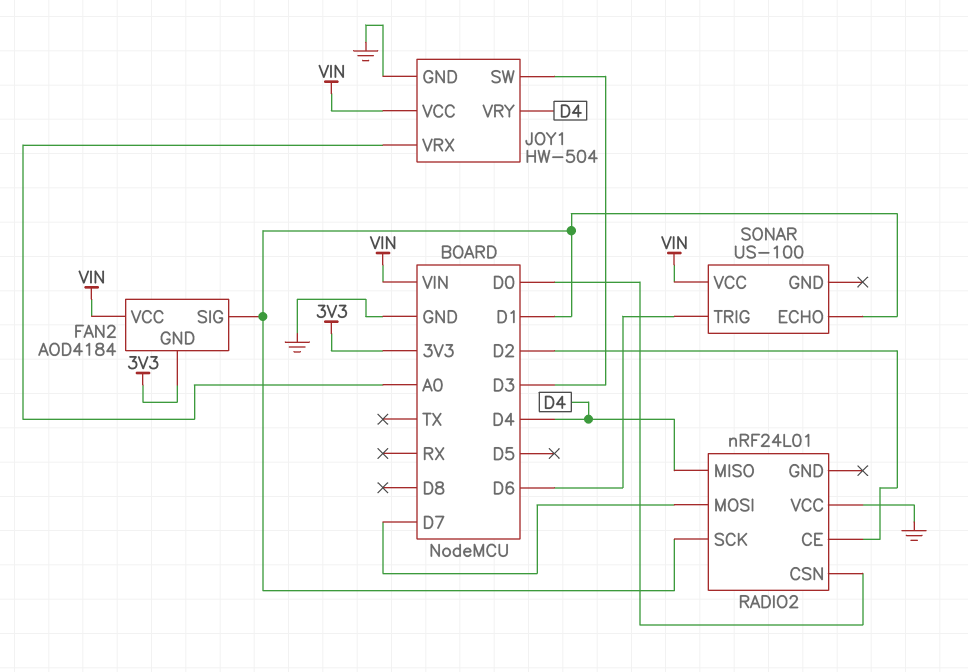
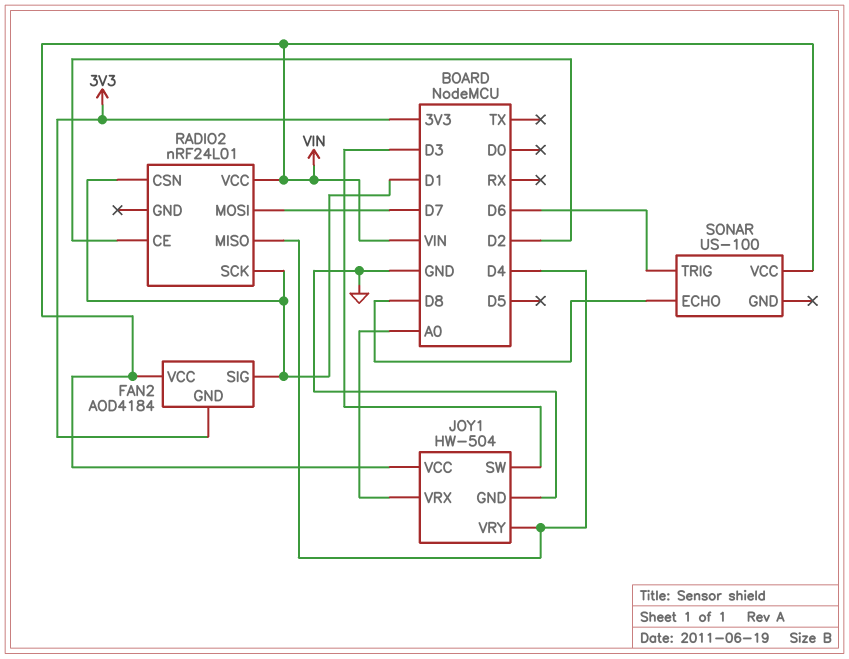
RADIO2 pin CSN: D0 -> D1
RADIO2 pin VCC: GND -> VIN
SONAR pin ECHO: D1 -> D8

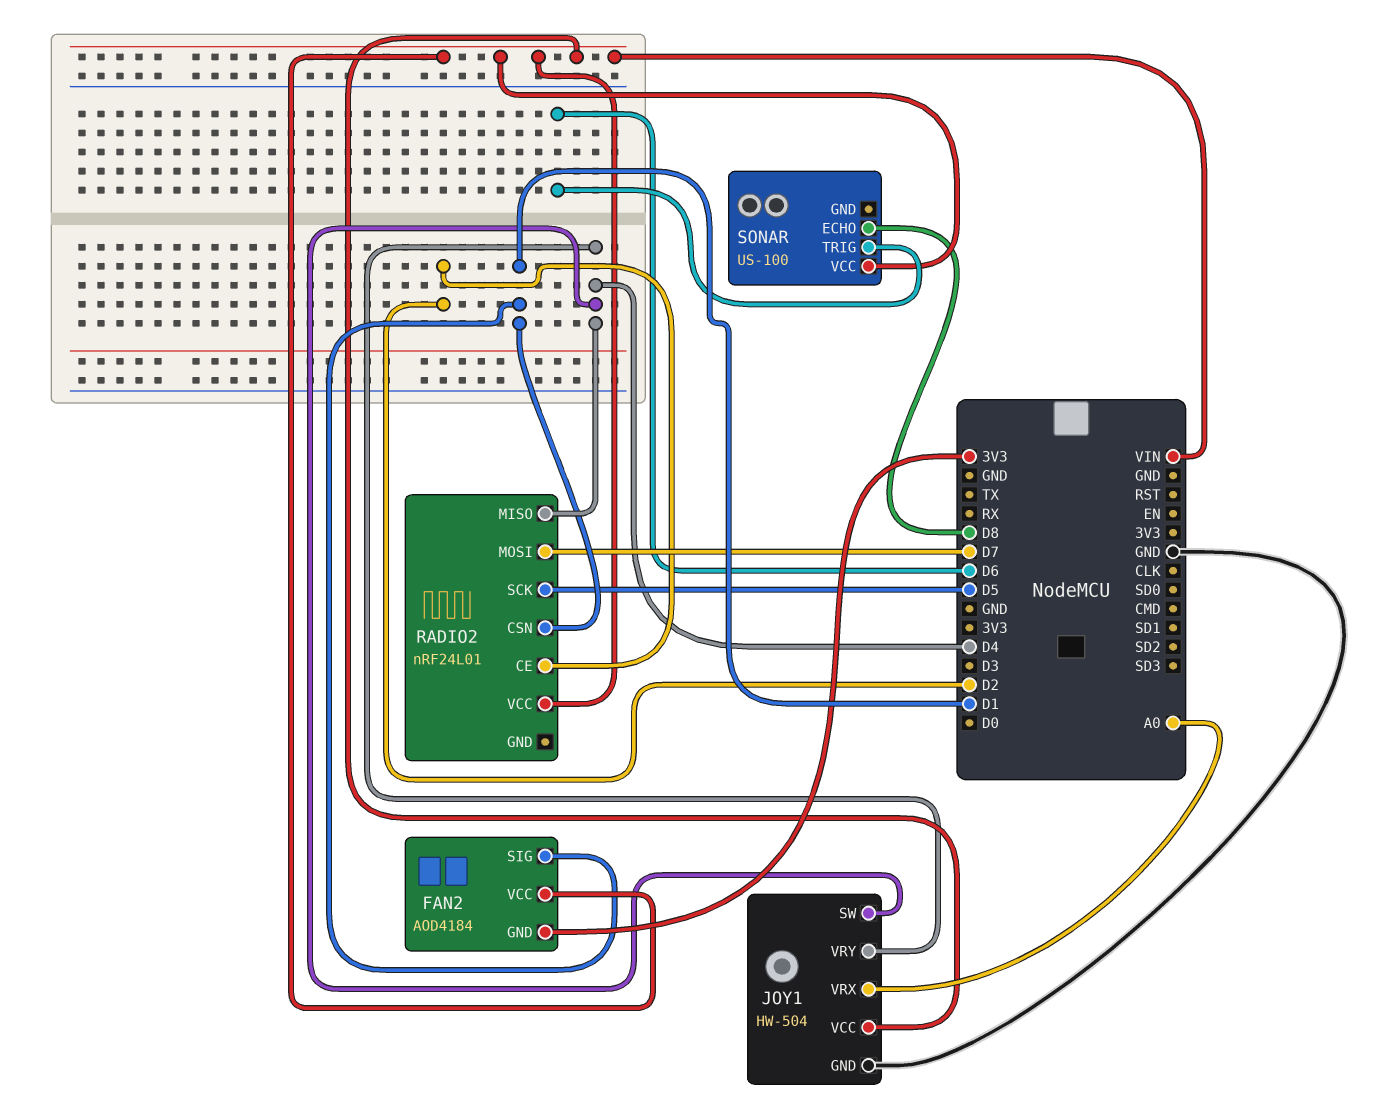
JOY1 pin SW: D3 -> D4
RADIO2 pin SCK: D1 -> D5

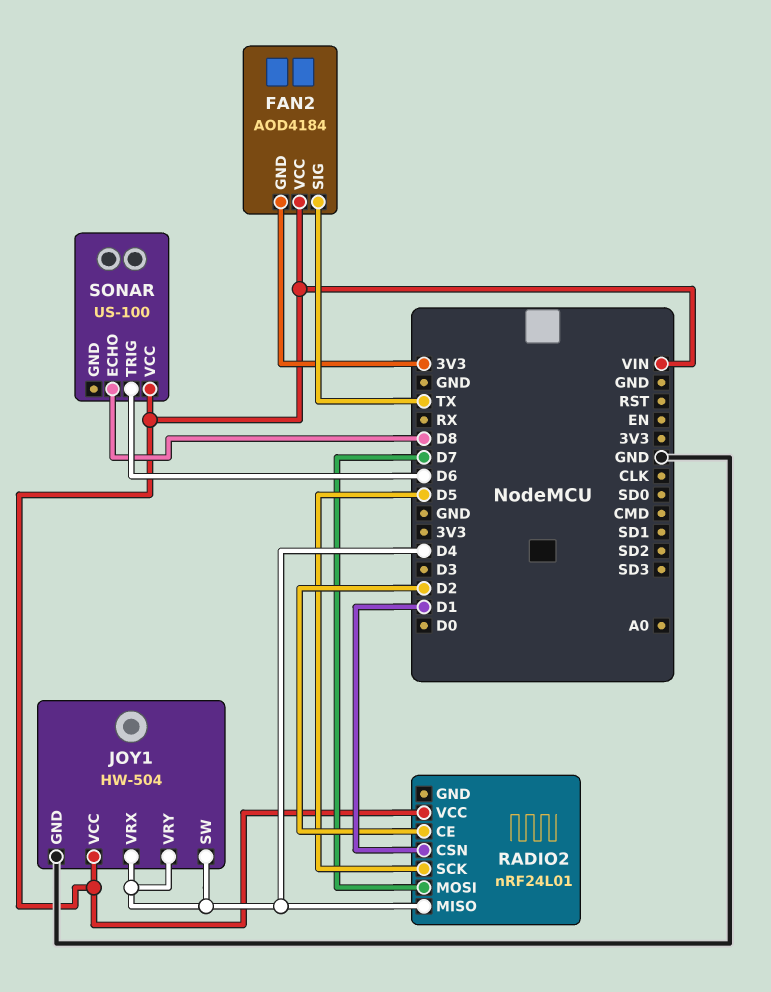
FAN2 pin SIG: D1 -> TX
JOY1 pin VRX: A0 -> D4

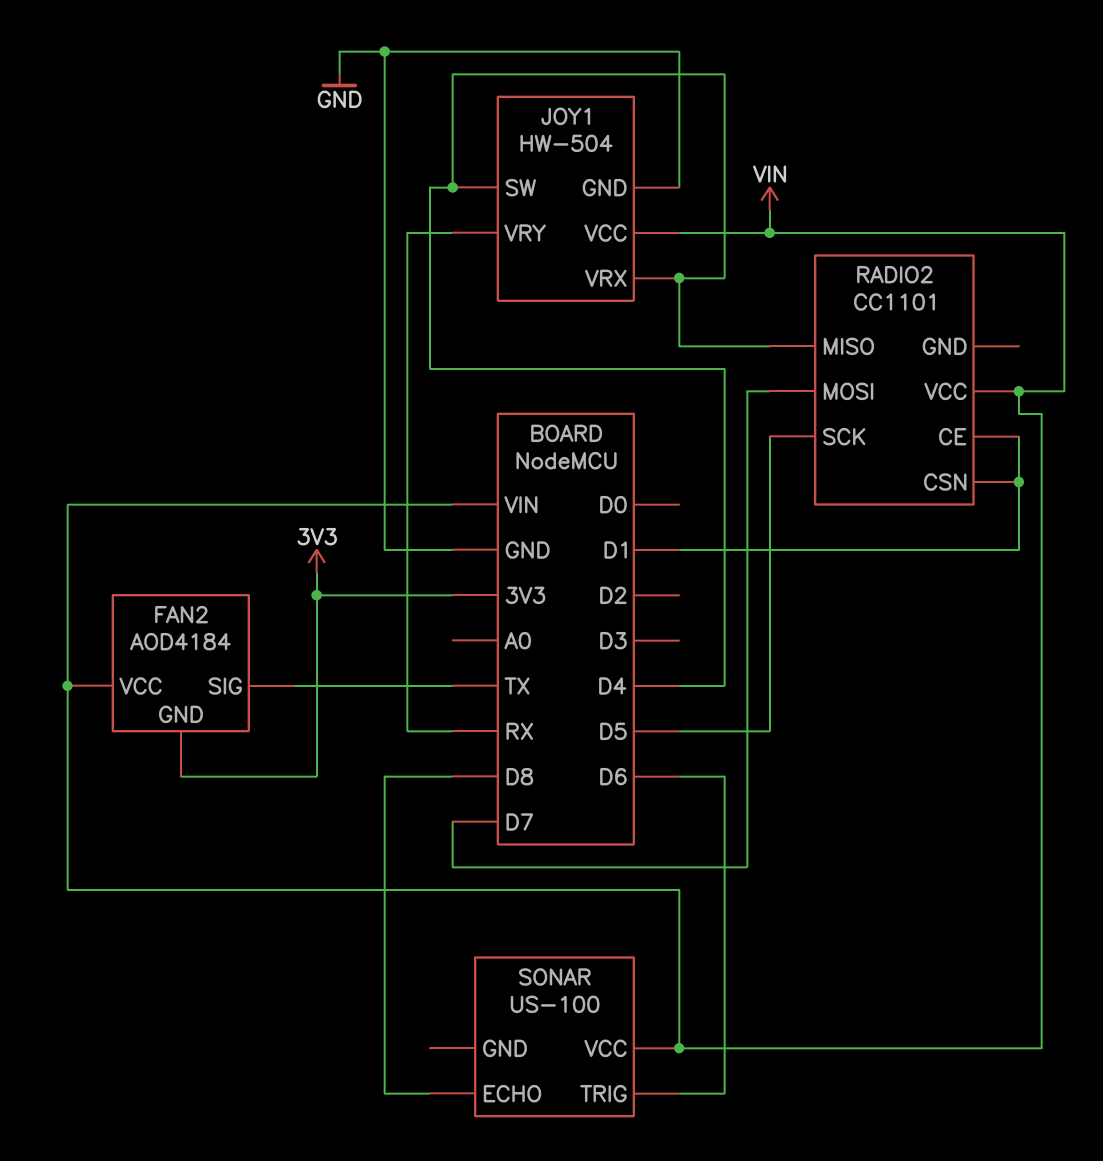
JOY1 pin VRY: D4 -> RX
RADIO2: nRF24L01 -> CC1101
RADIO2 pin CE: D2 -> D1

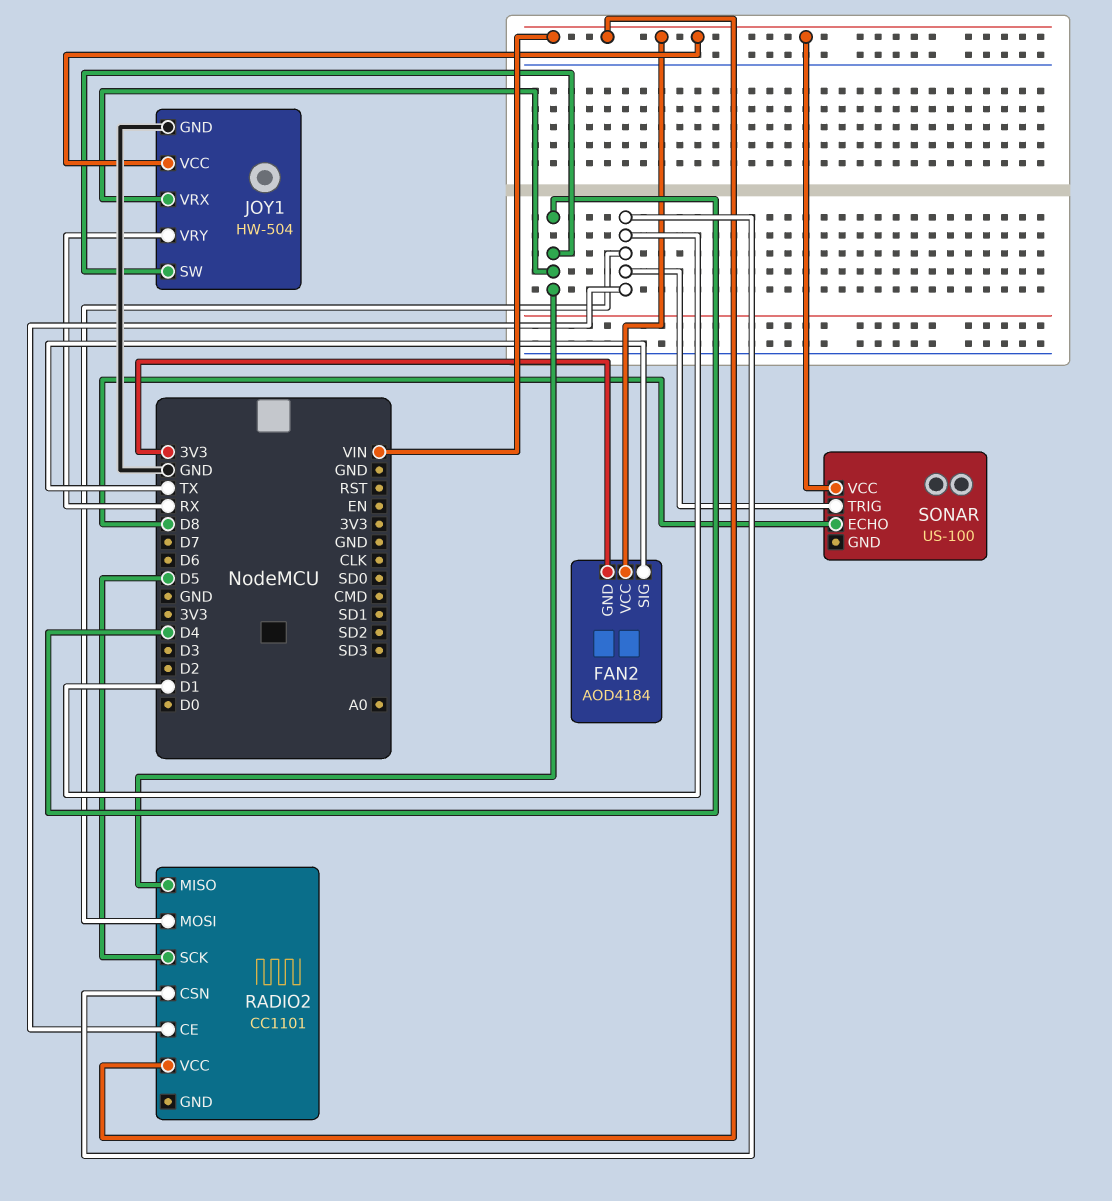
RADIO2 pin MOSI: D7 -> D1
SONAR pin TRIG: D6 -> D1

